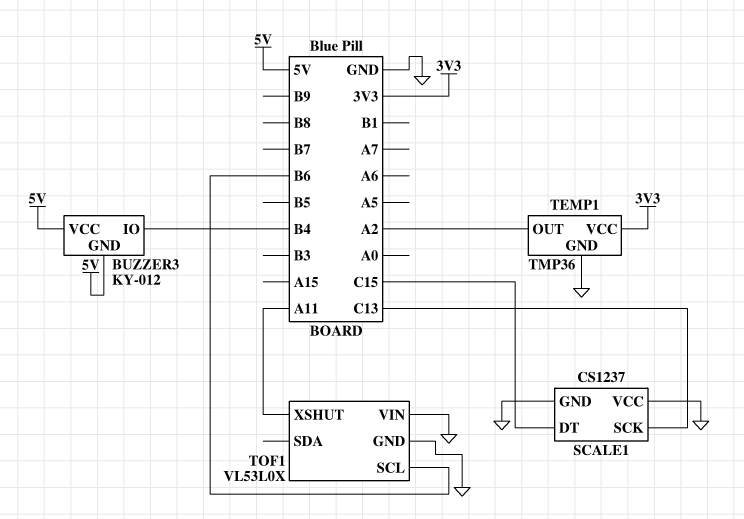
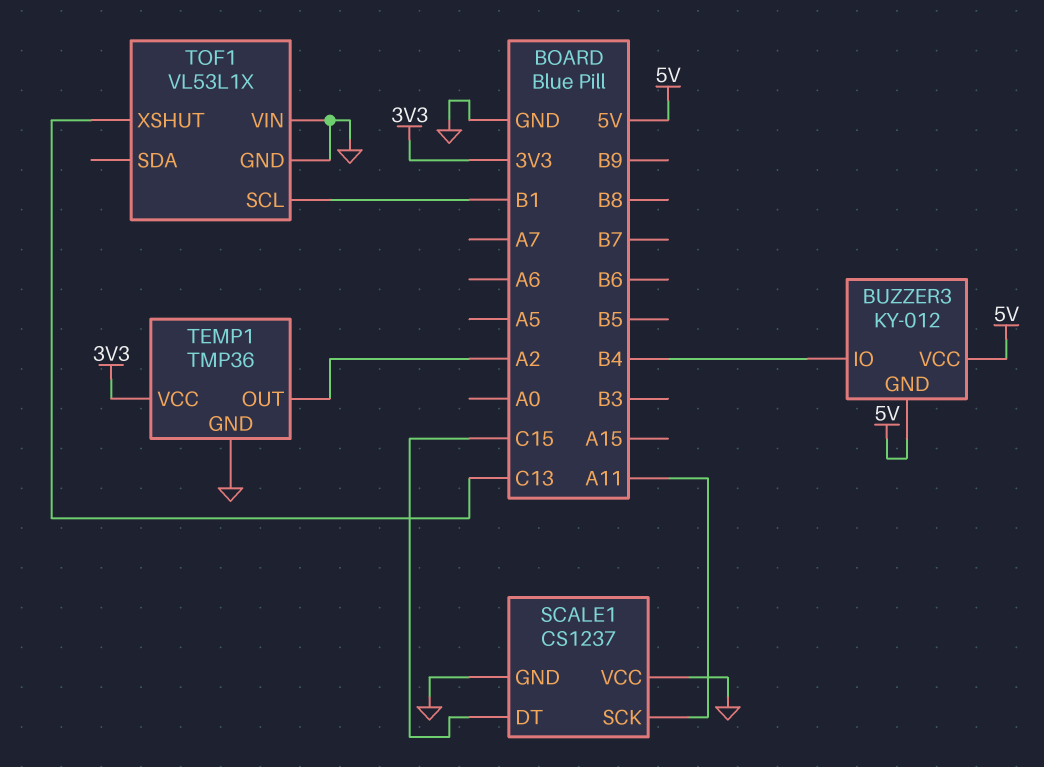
SCALE1 pin SCK: C13 -> A11
TOF1: VL53L0X -> VL53L1X
TOF1 pin SCL: B6 -> B1
TOF1 pin XSHUT: A11 -> C13

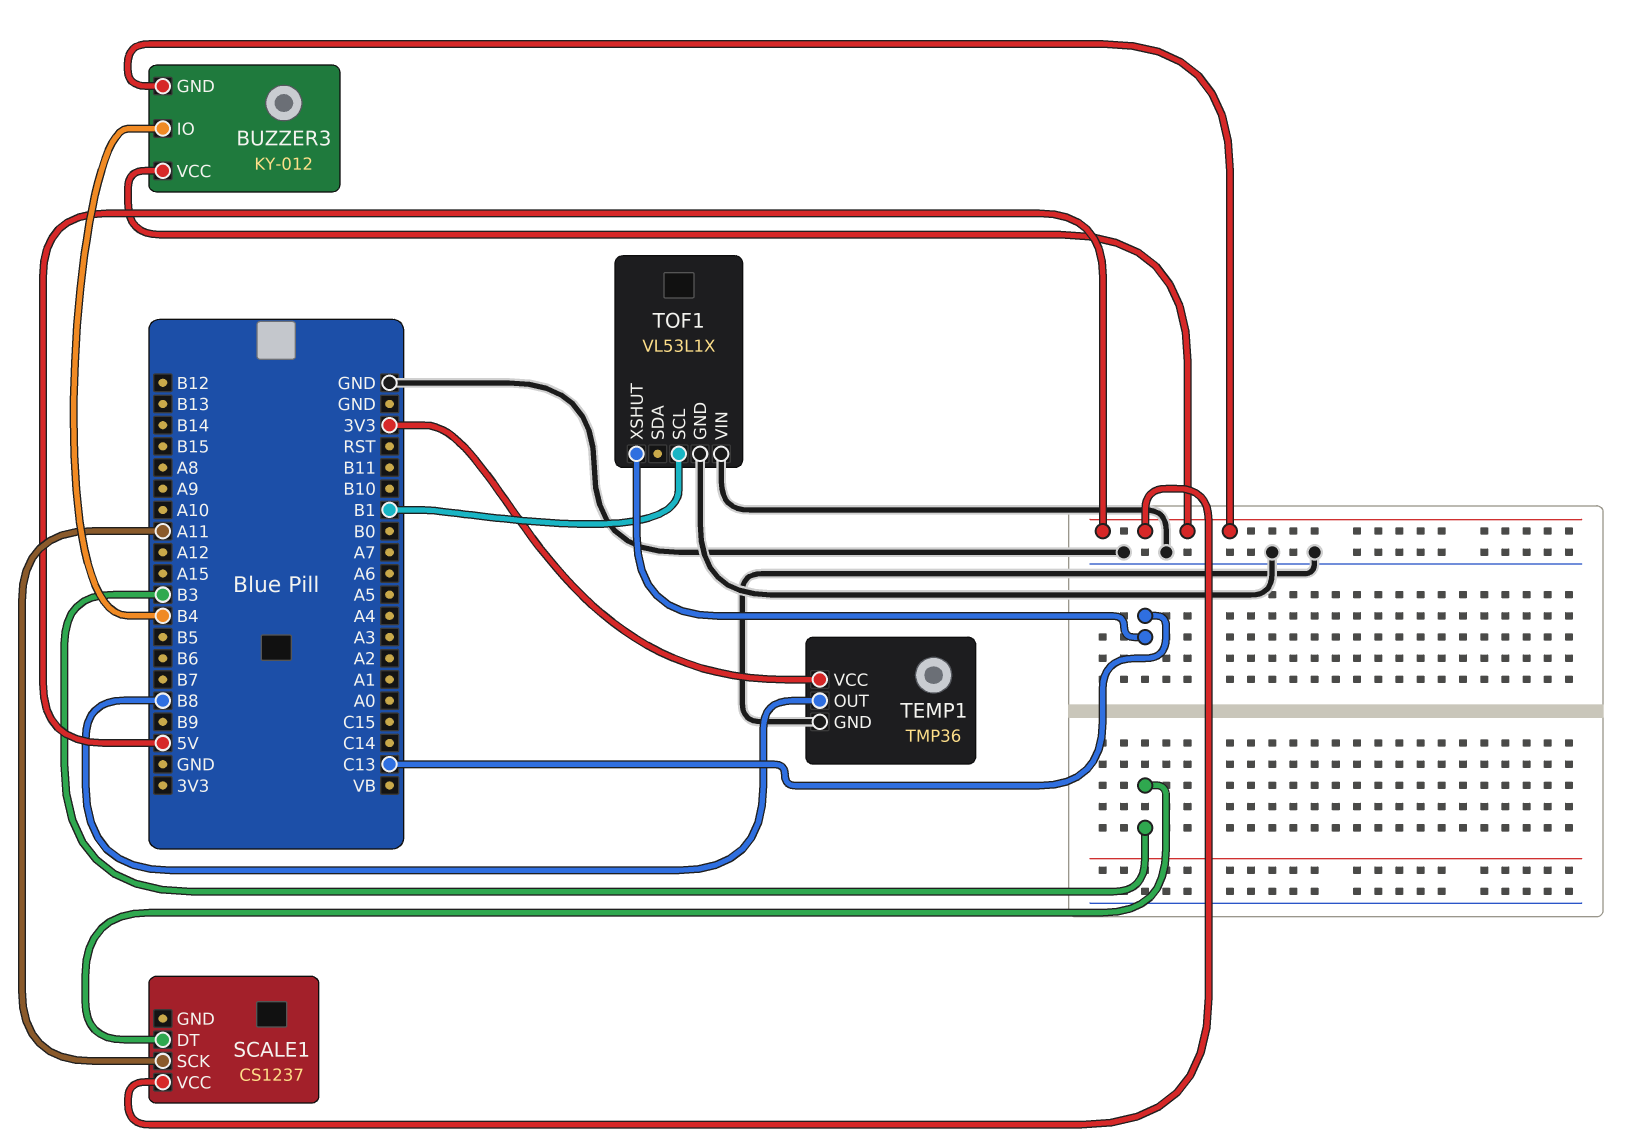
SCALE1 pin DT: C15 -> B3
SCALE1 pin GND: GND -> none
SCALE1 pin VCC: GND -> 5V
TEMP1 pin OUT: A2 -> B8

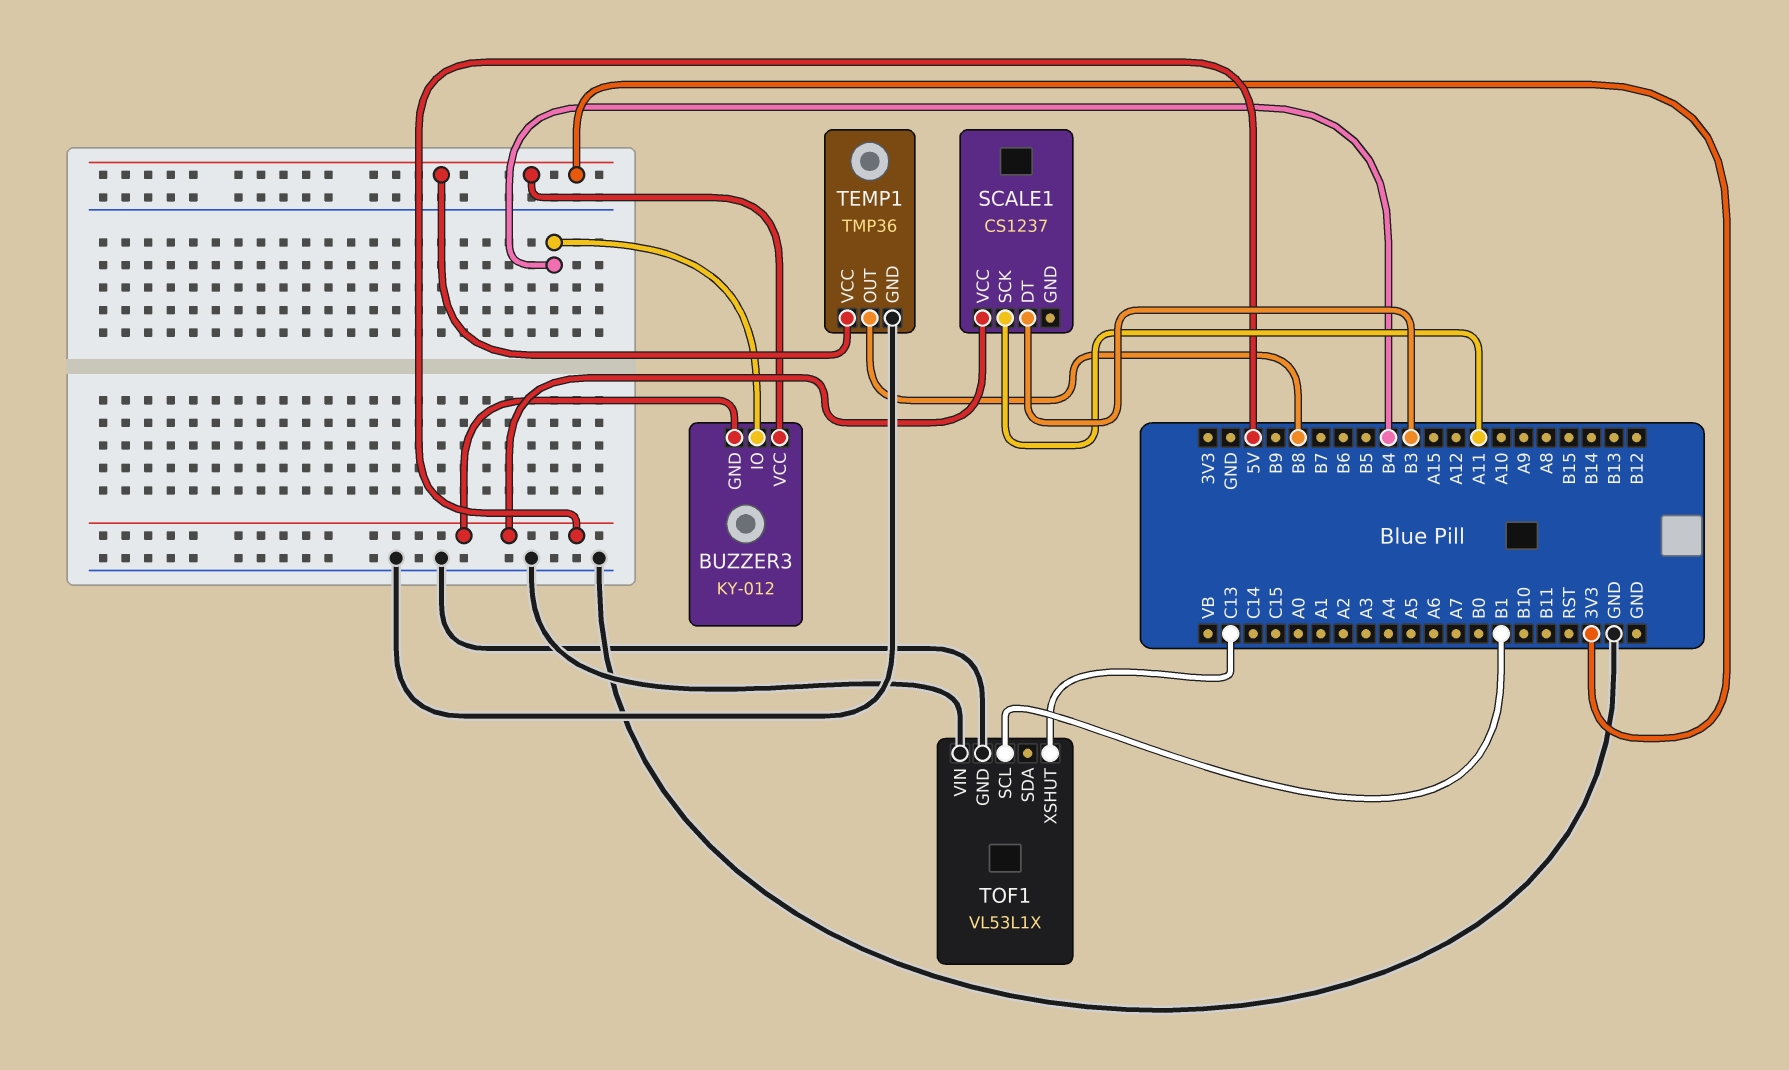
BUZZER3 pin VCC: 5V -> 3V3

